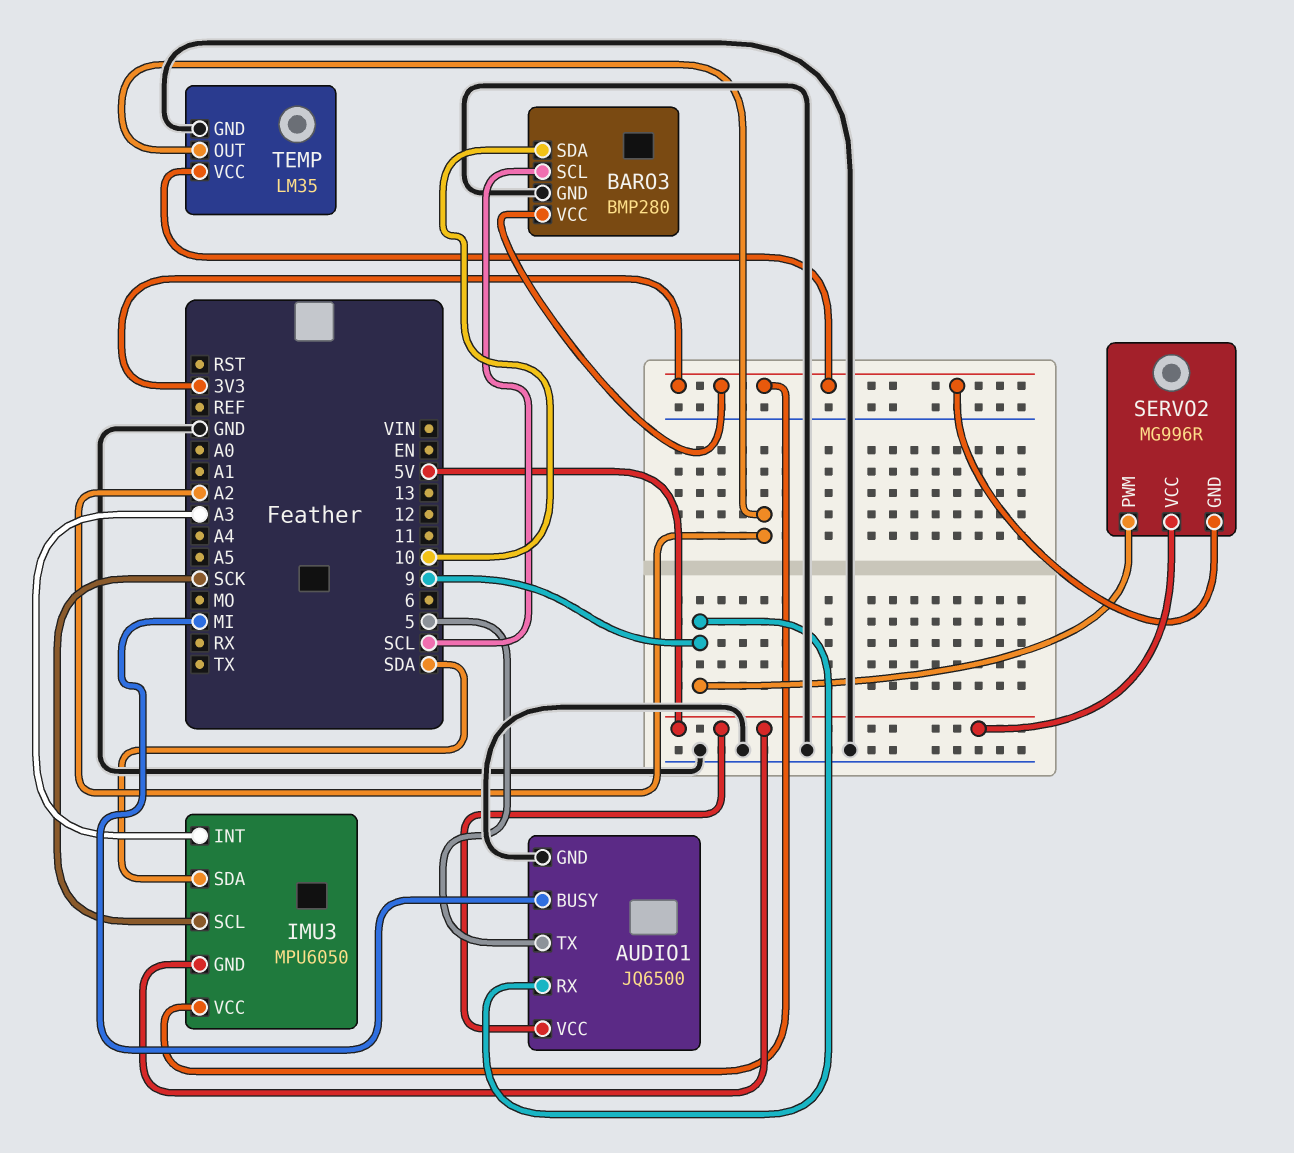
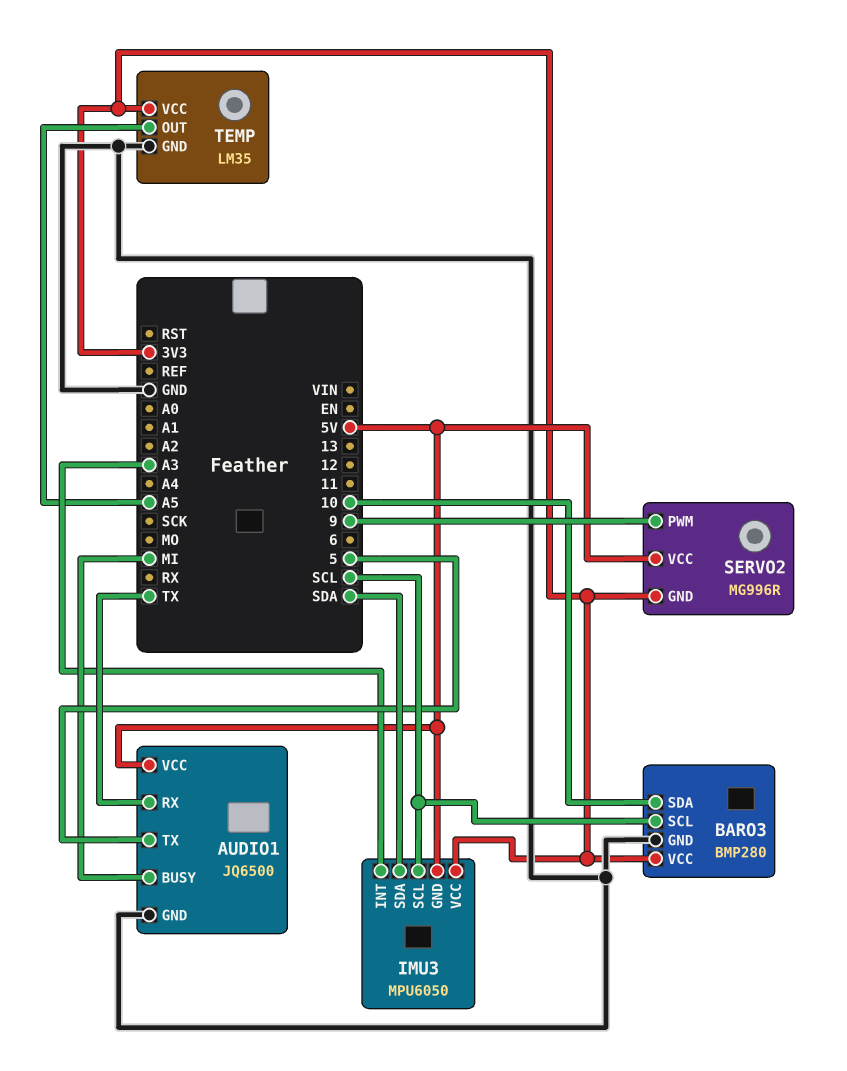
AUDIO1 pin RX: 9 -> TX
IMU3 pin SCL: SCK -> SCL
TEMP pin OUT: A2 -> A5

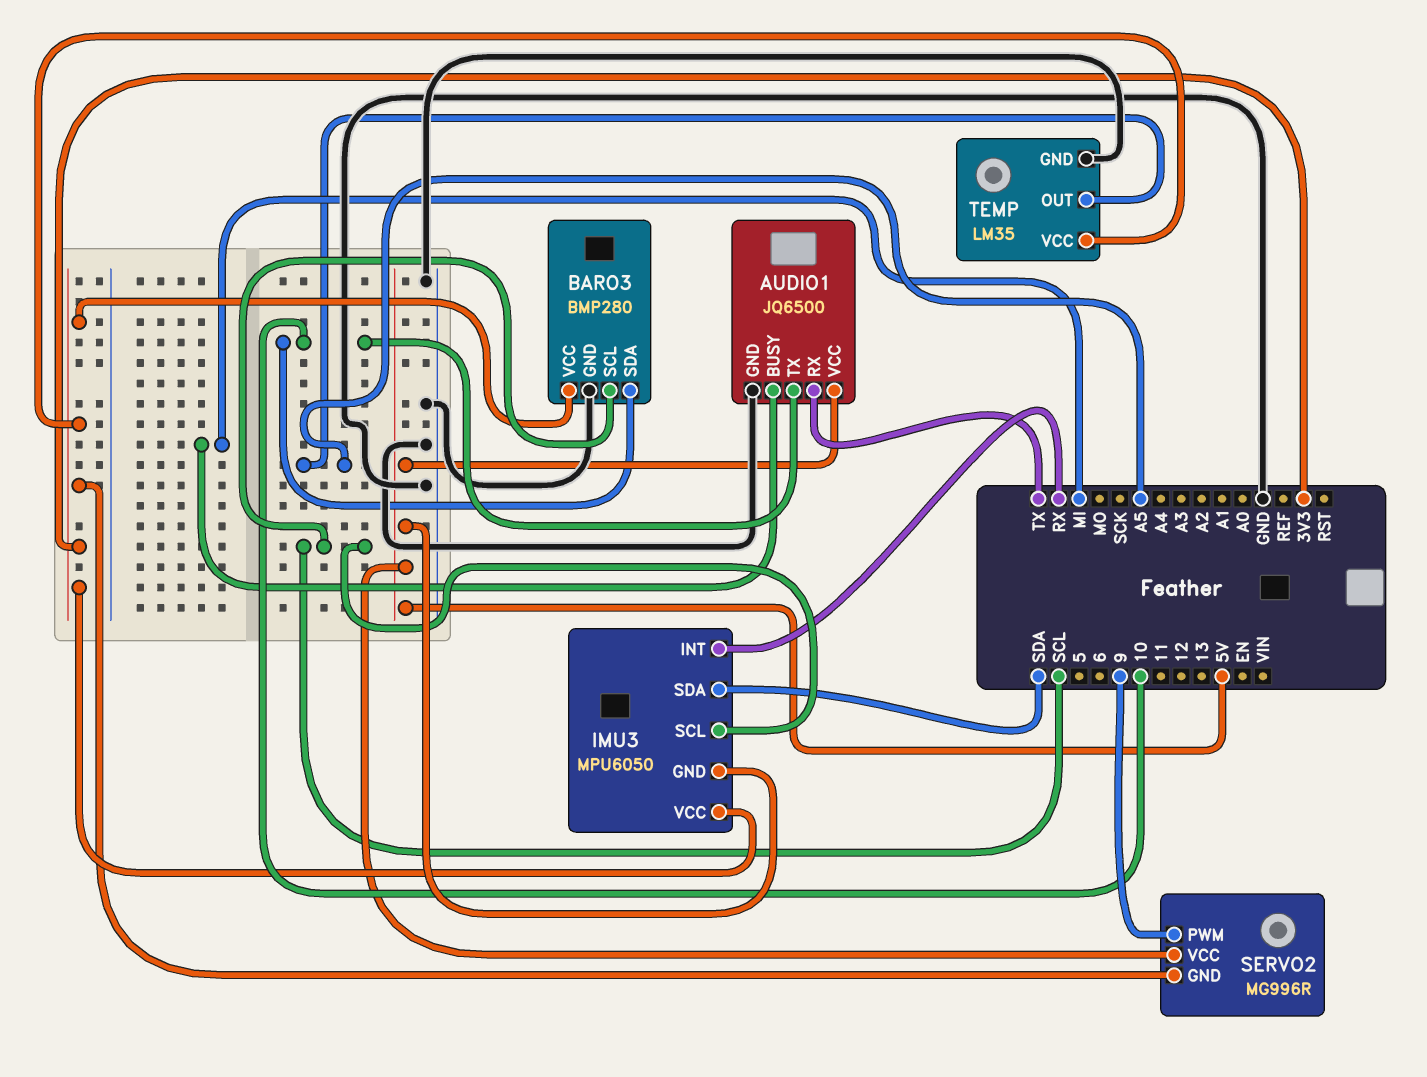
AUDIO1 pin TX: 5 -> 10
IMU3 pin INT: A3 -> RX

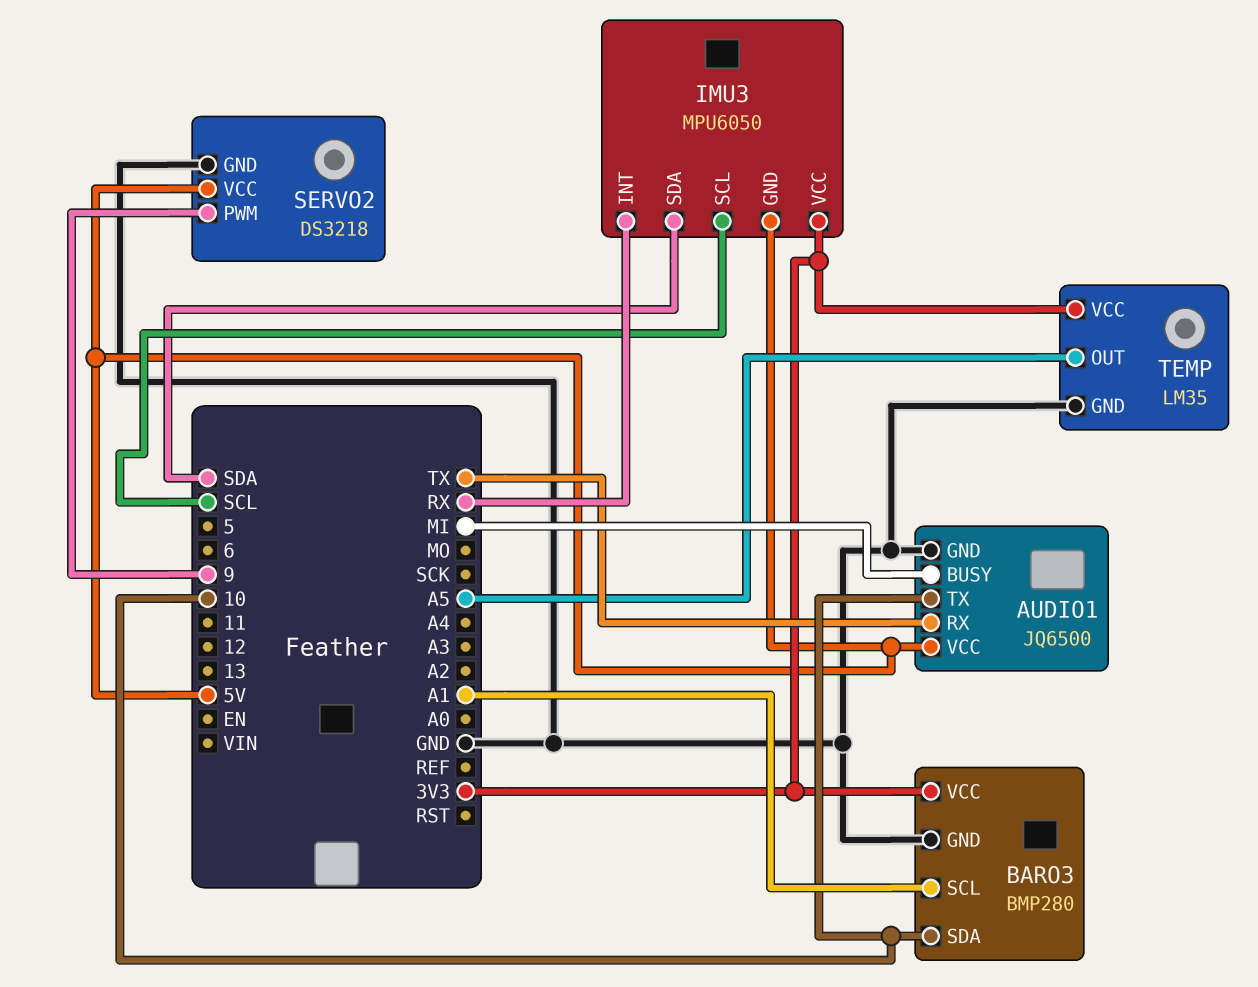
BARO3 pin SCL: SCL -> A1
SERVO2: MG996R -> DS3218
SERVO2 pin GND: 3V3 -> GND

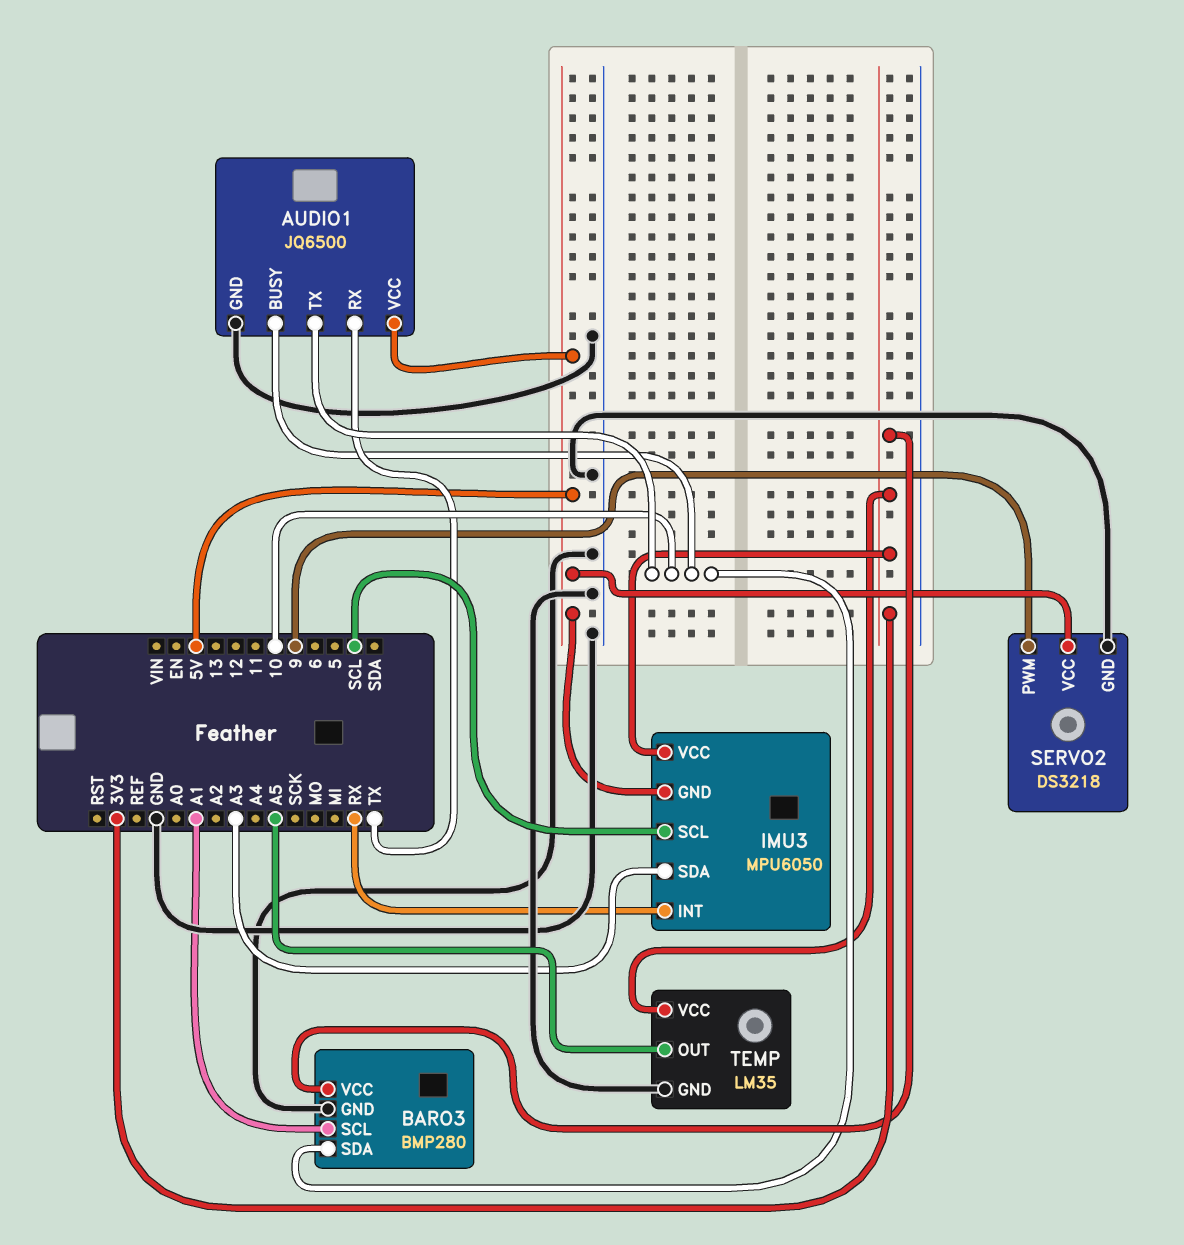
AUDIO1 pin BUSY: MI -> 10
IMU3 pin SDA: SDA -> A3

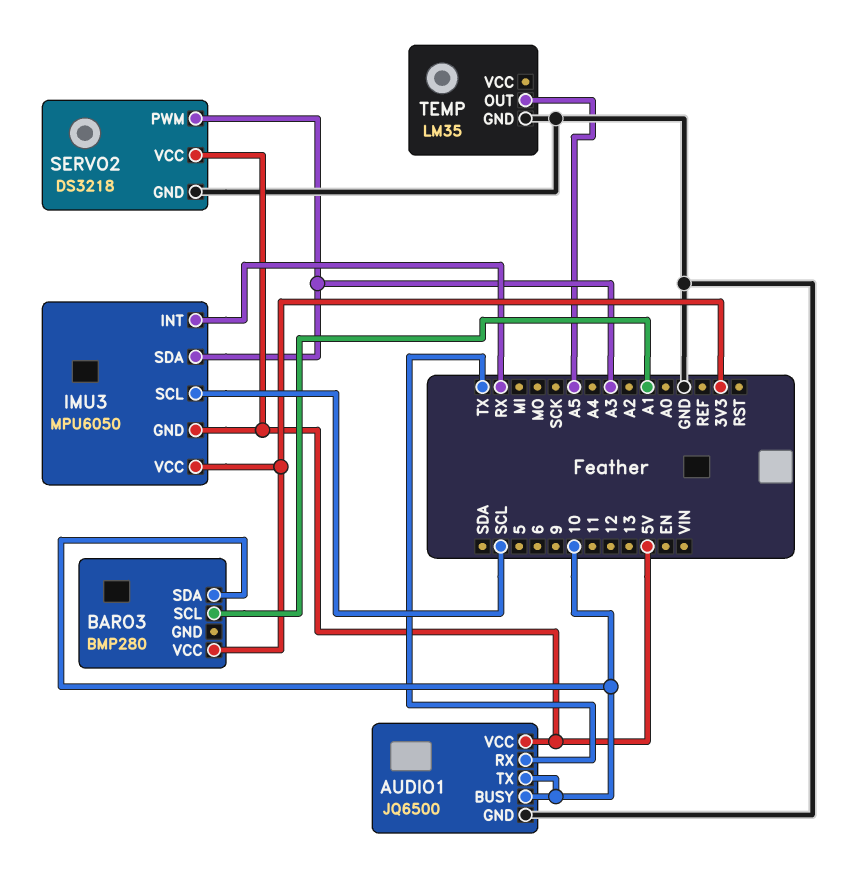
BARO3 pin GND: GND -> none
SERVO2 pin PWM: 9 -> A3
TEMP pin VCC: 3V3 -> none

